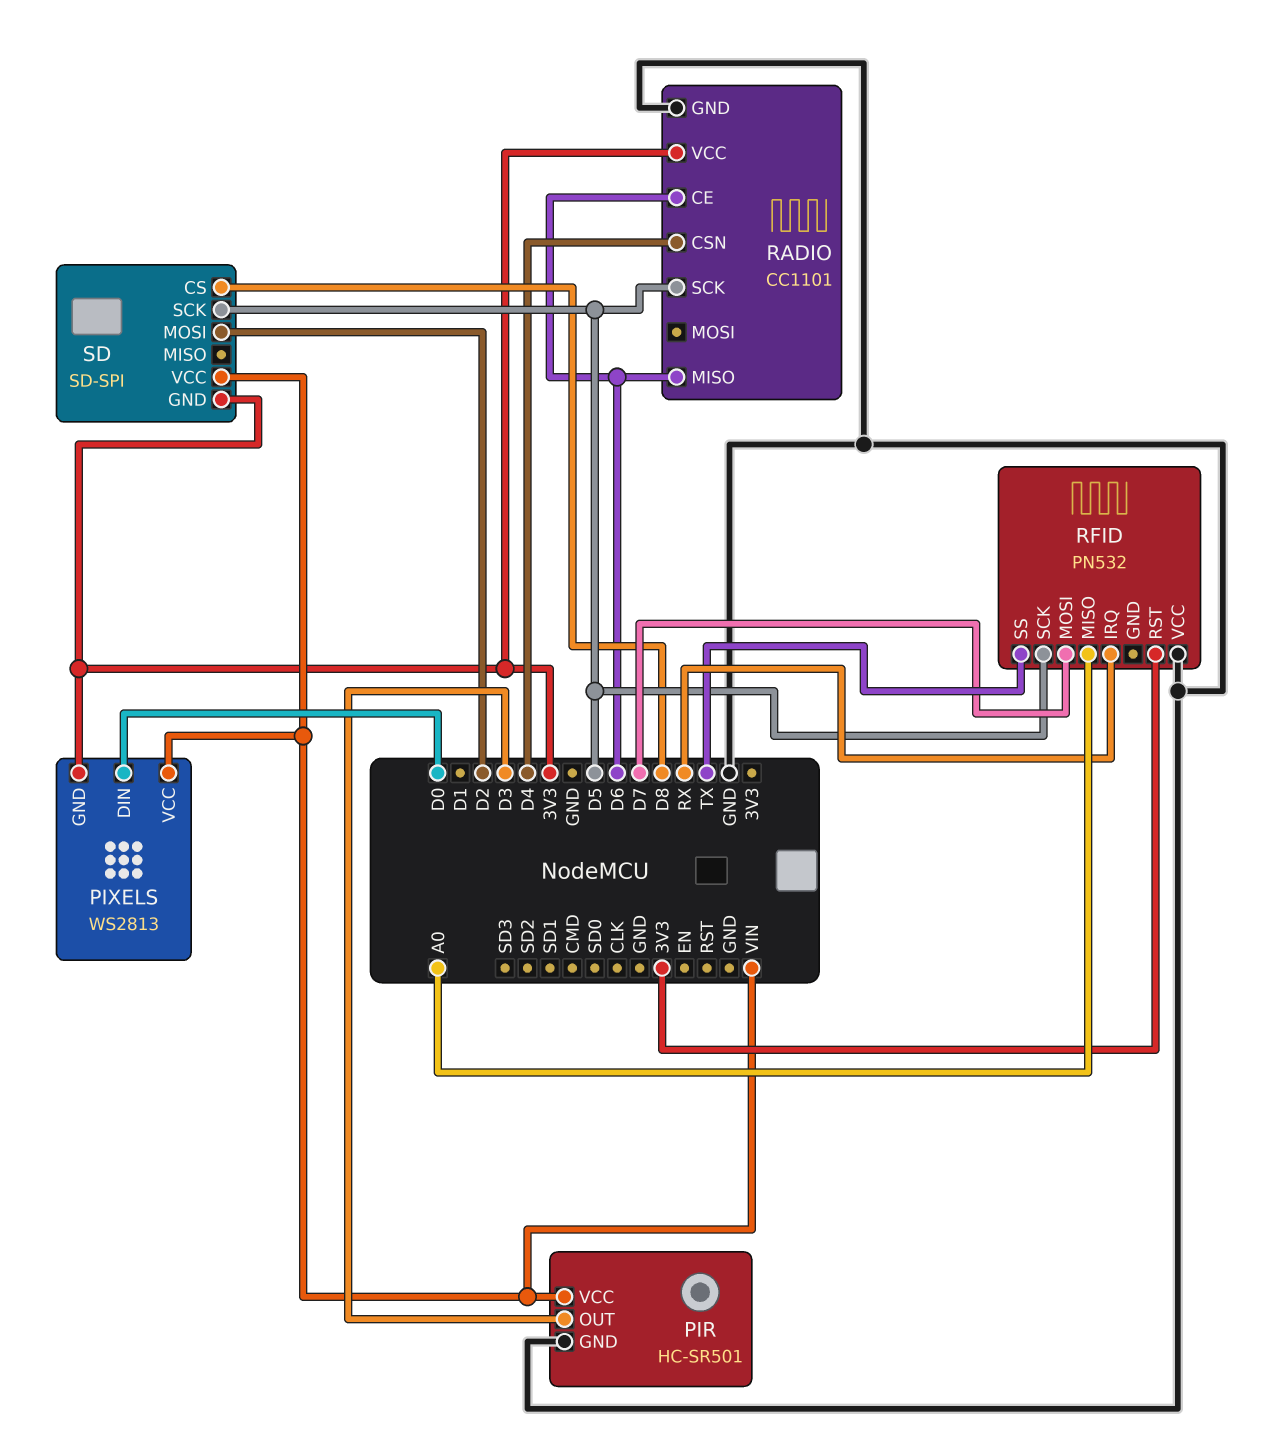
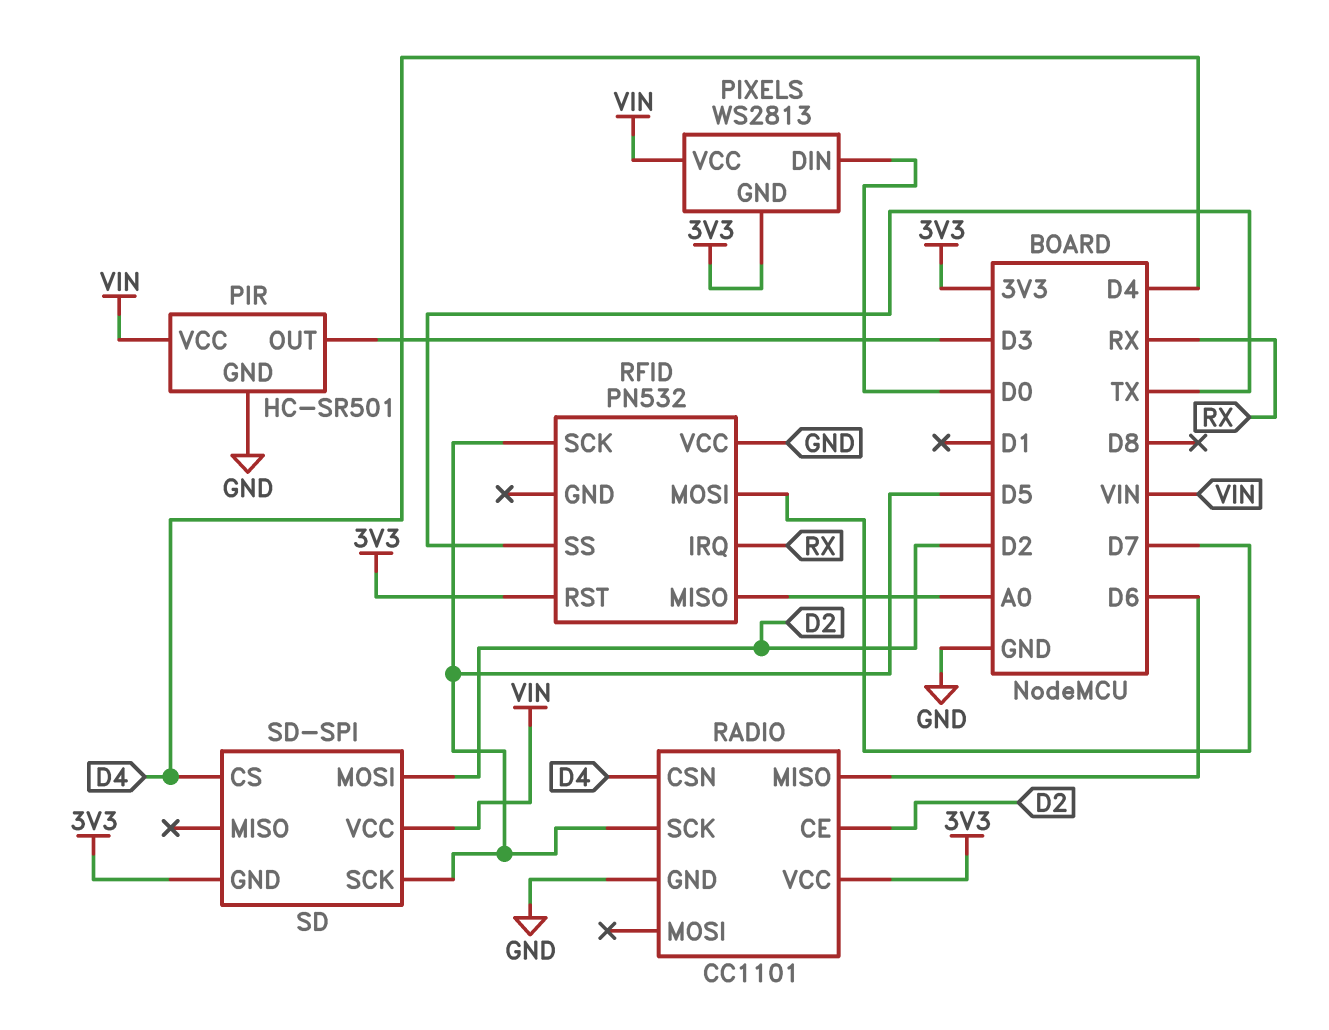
RADIO pin CE: D6 -> D2
SD pin CS: D8 -> D4

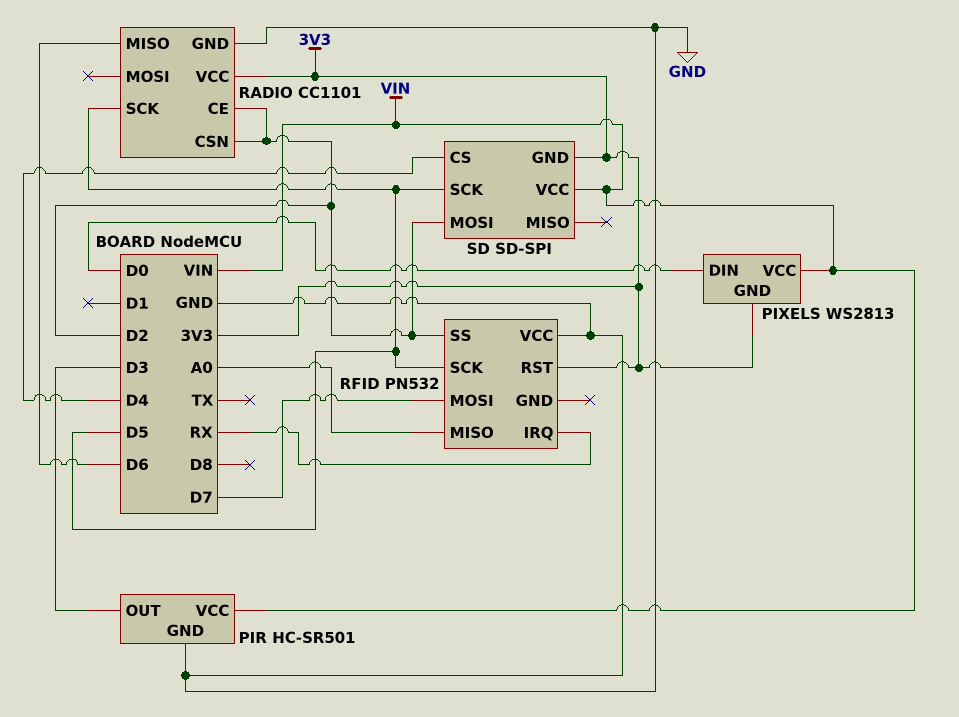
RADIO pin CSN: D4 -> D2
RFID pin SS: TX -> D2

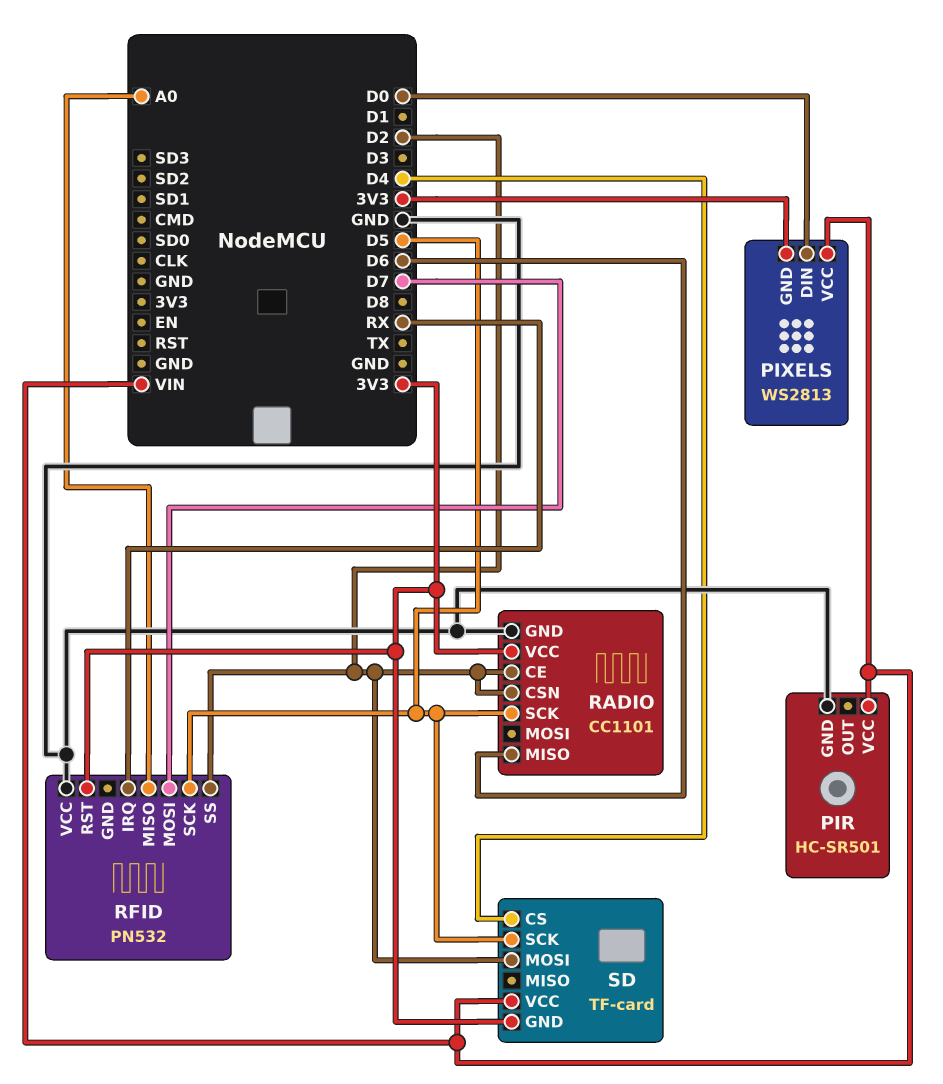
PIR pin OUT: D3 -> none
SD: SD-SPI -> TF-card

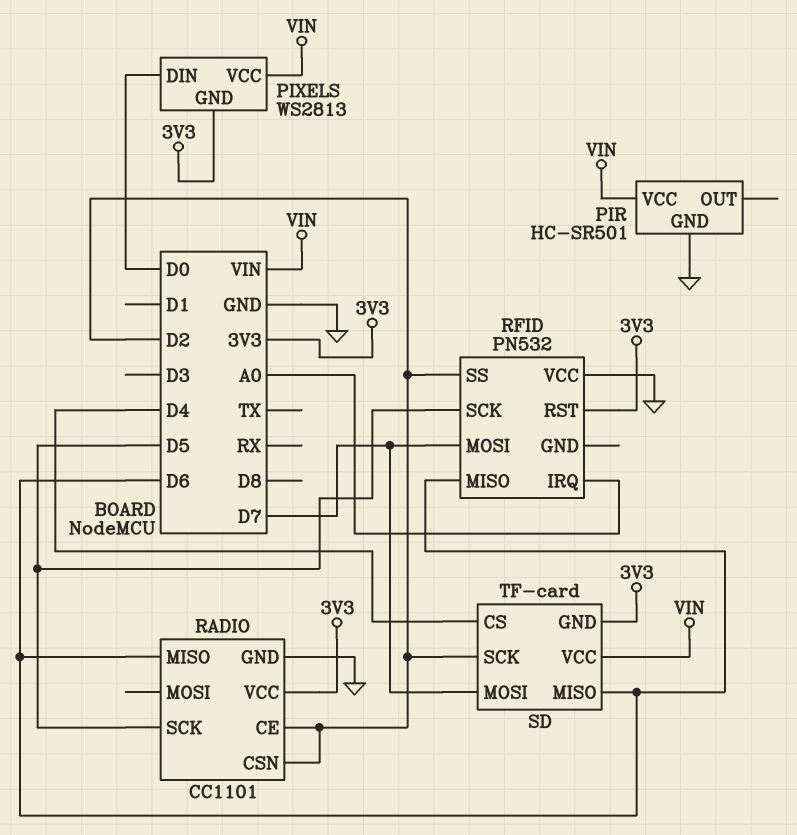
RFID pin IRQ: RX -> A0
RFID pin MISO: A0 -> D6
SD pin MISO: none -> D6
SD pin MOSI: D2 -> D7
SD pin SCK: D5 -> D2

